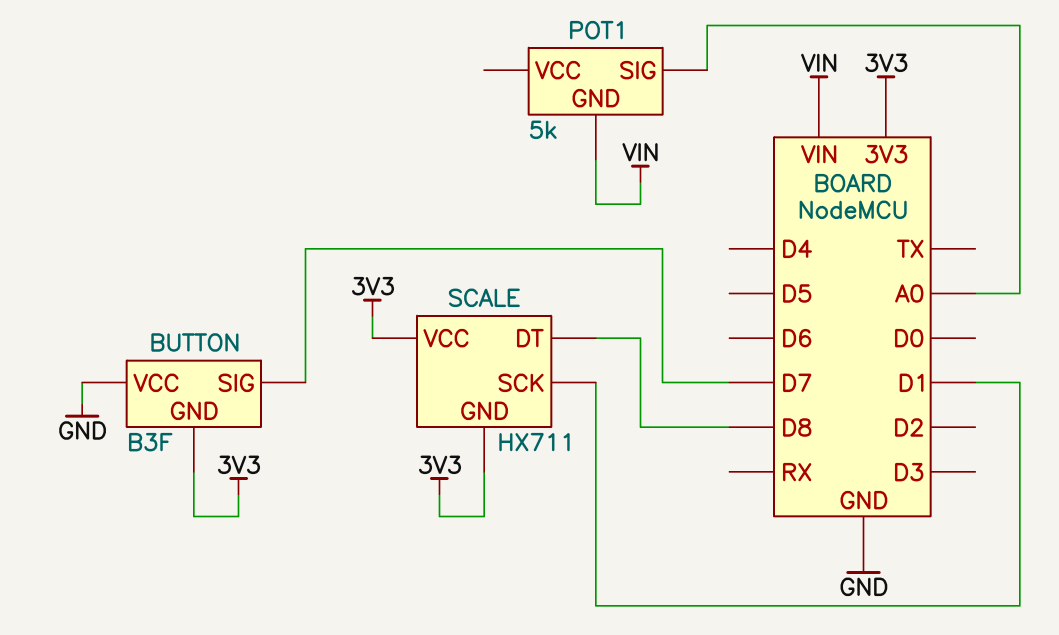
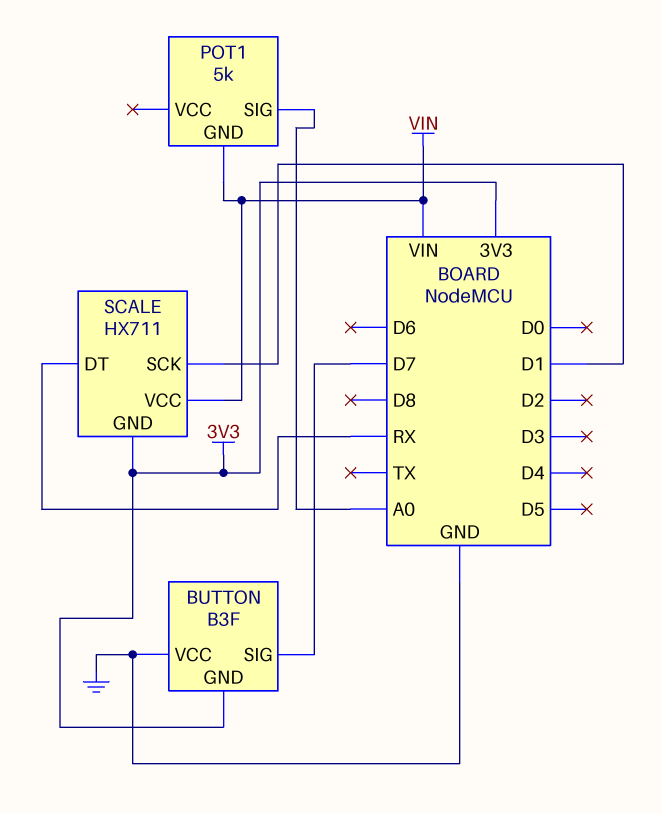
SCALE pin DT: D8 -> RX
SCALE pin VCC: 3V3 -> VIN

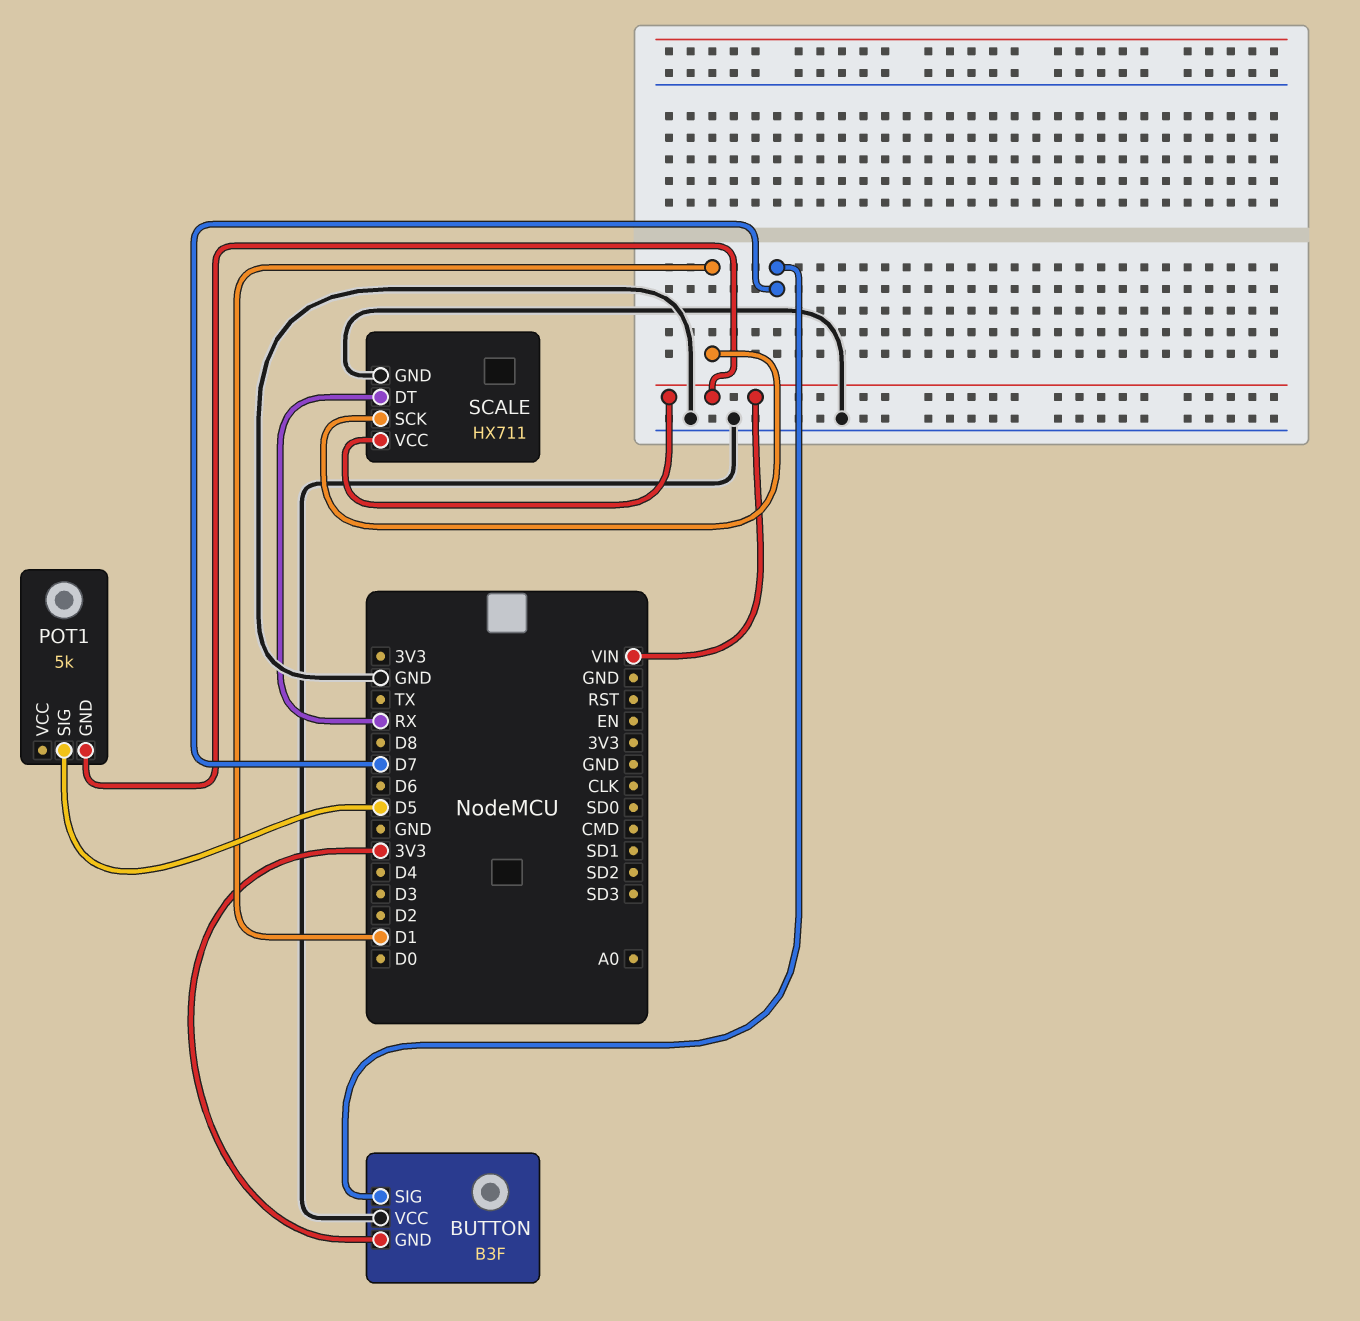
POT1 pin SIG: A0 -> D5
SCALE pin GND: 3V3 -> GND

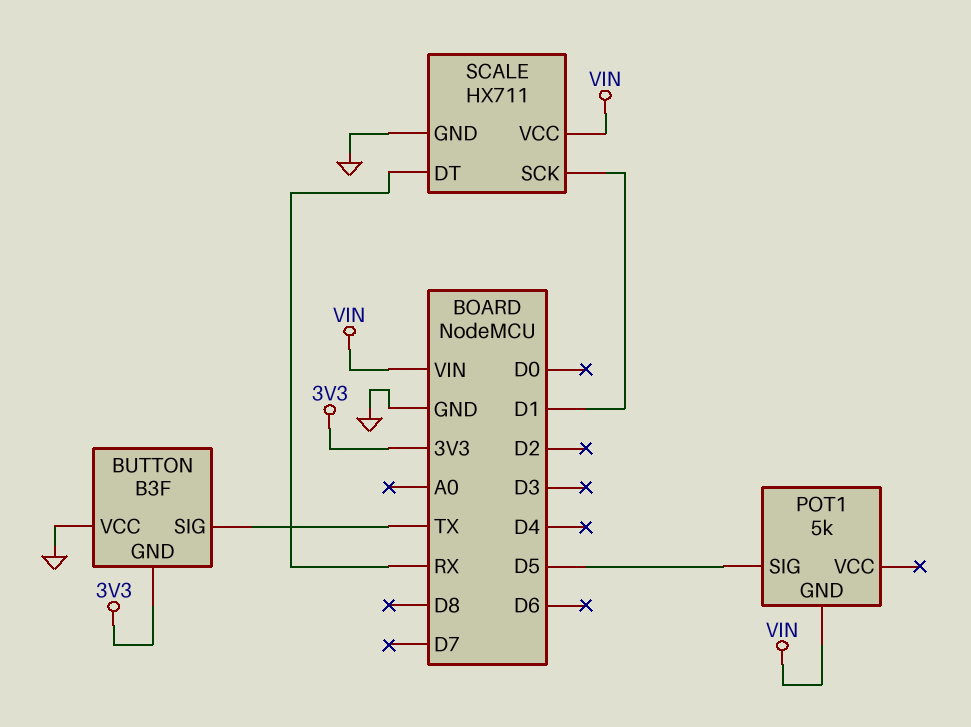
BUTTON pin SIG: D7 -> TX

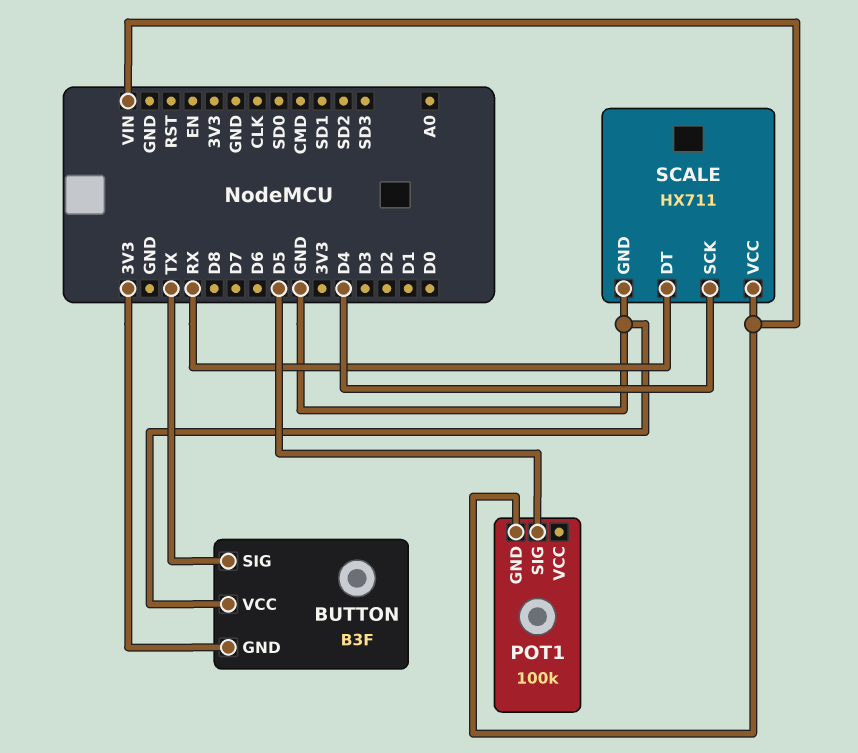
POT1: 5k -> 100k
SCALE pin SCK: D1 -> D4

